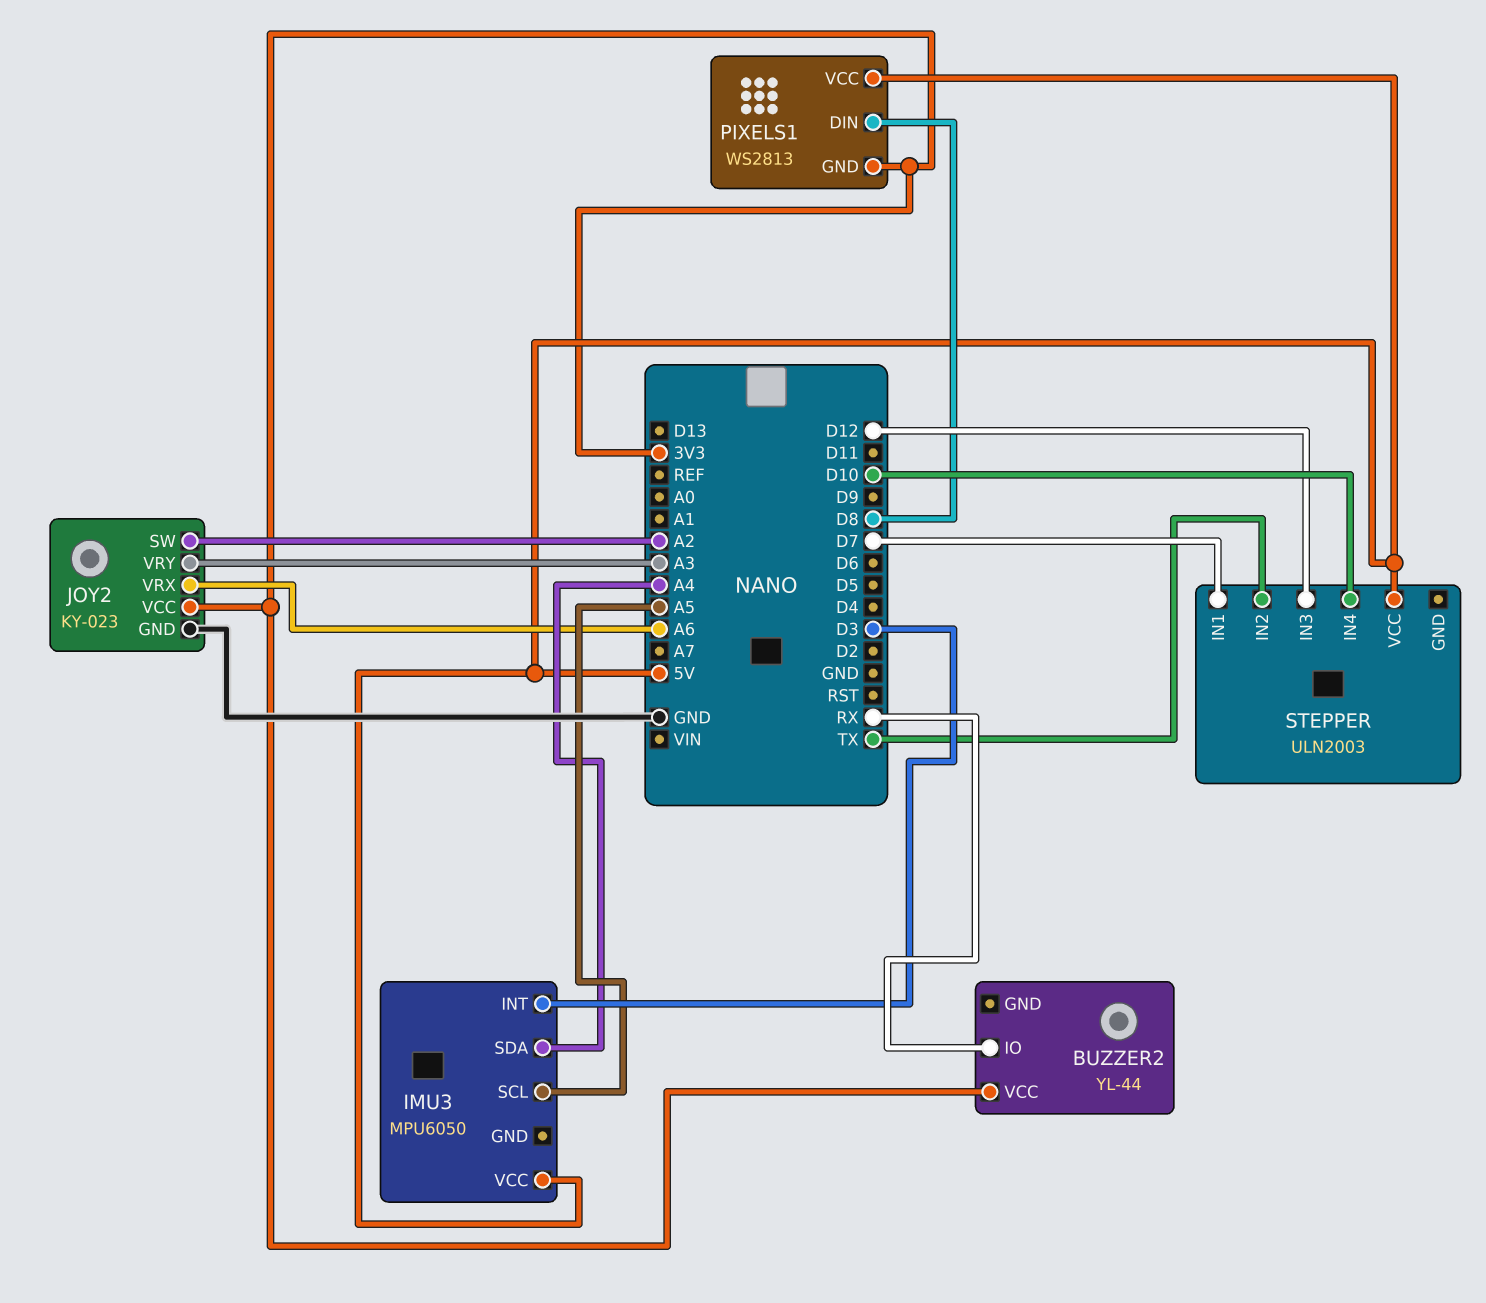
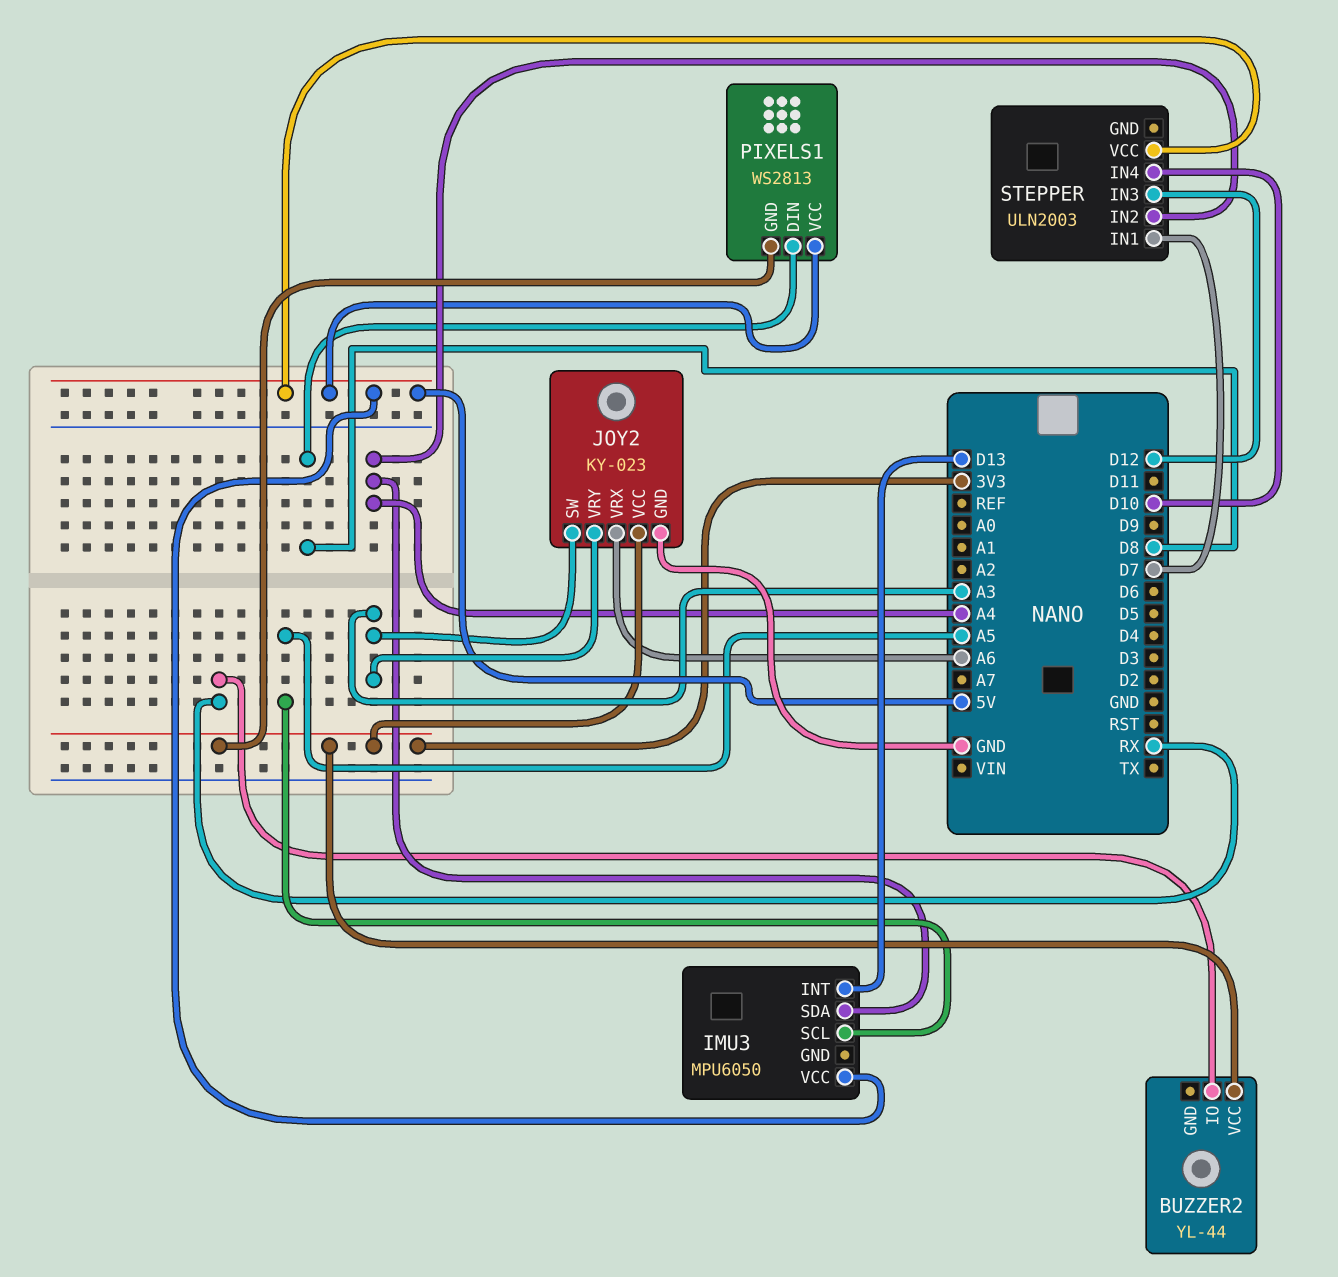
IMU3 pin INT: D3 -> D13
JOY2 pin SW: A2 -> A3
STEPPER pin IN2: TX -> A4

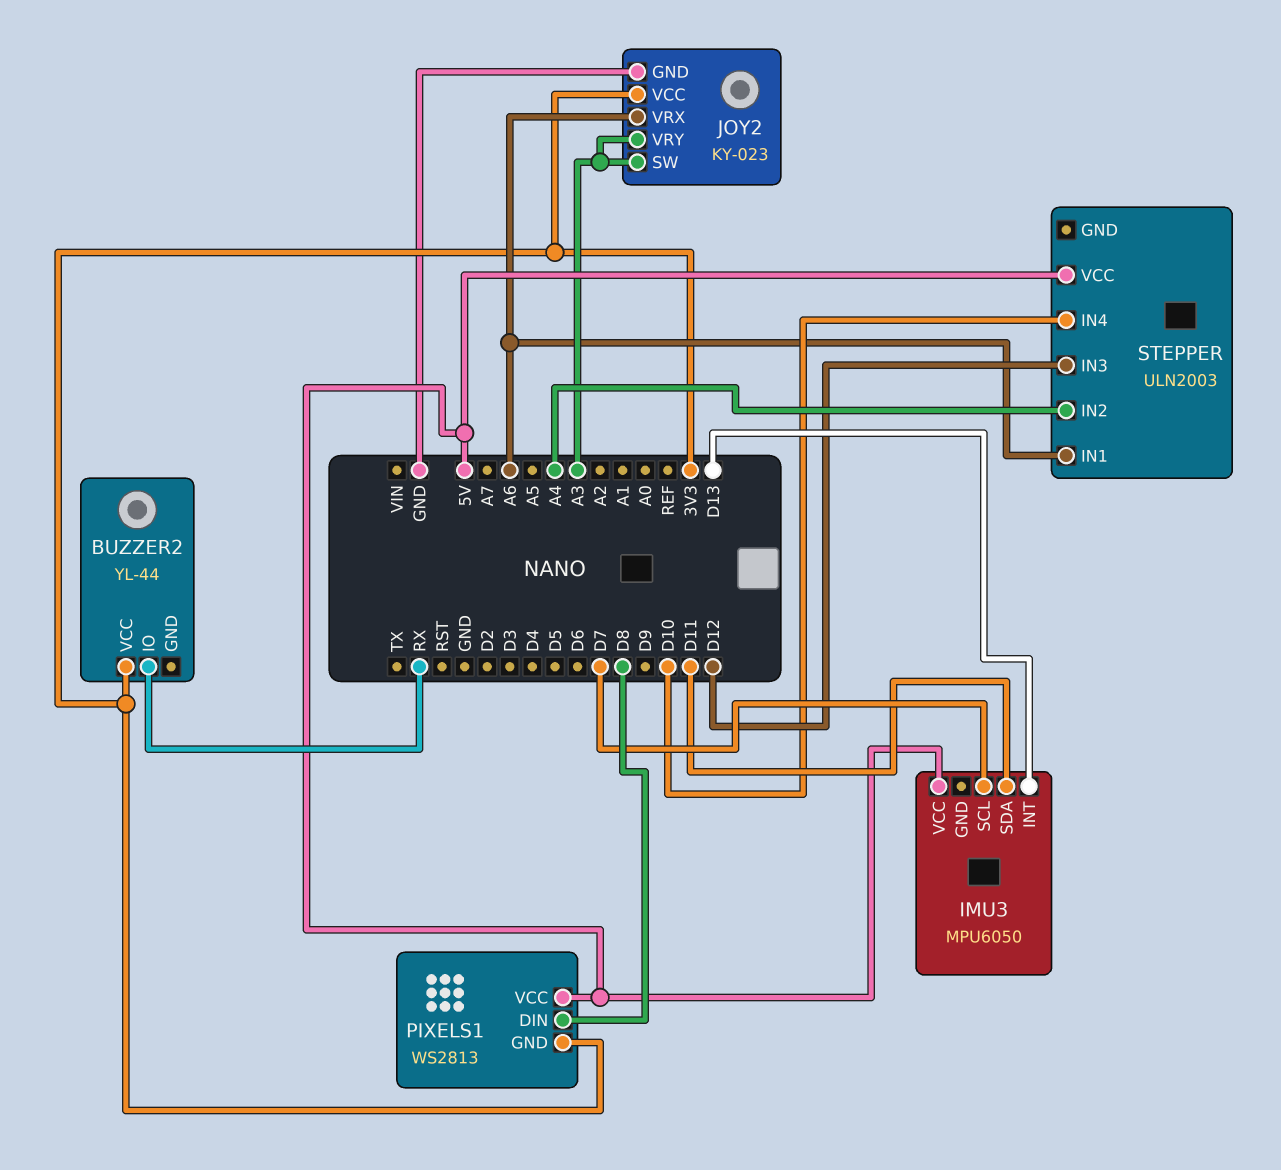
IMU3 pin SCL: A5 -> D7
IMU3 pin SDA: A4 -> D11
STEPPER pin IN1: D7 -> A6

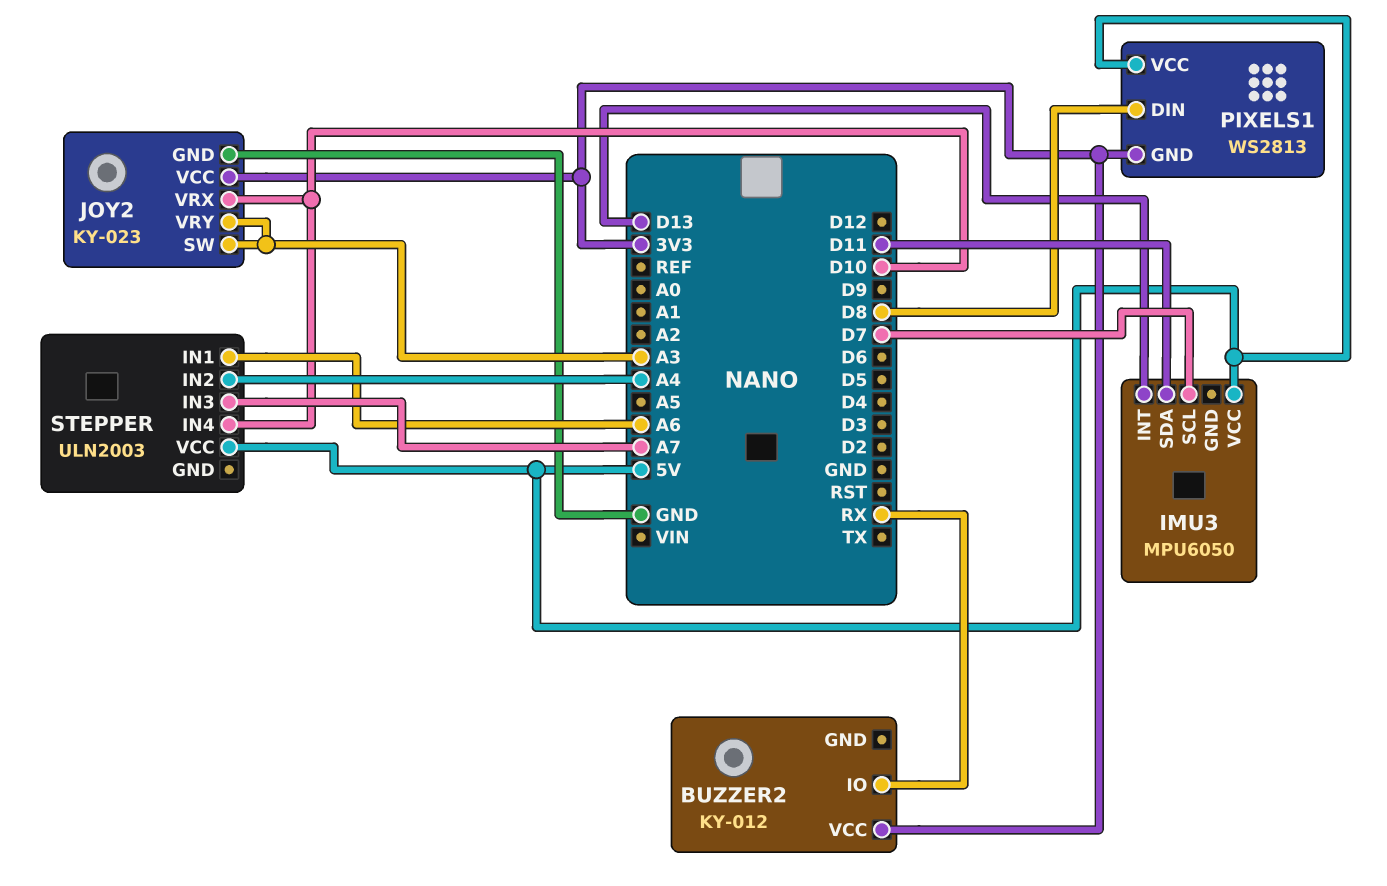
BUZZER2: YL-44 -> KY-012
JOY2 pin VRX: A6 -> D10
STEPPER pin IN3: D12 -> A7

